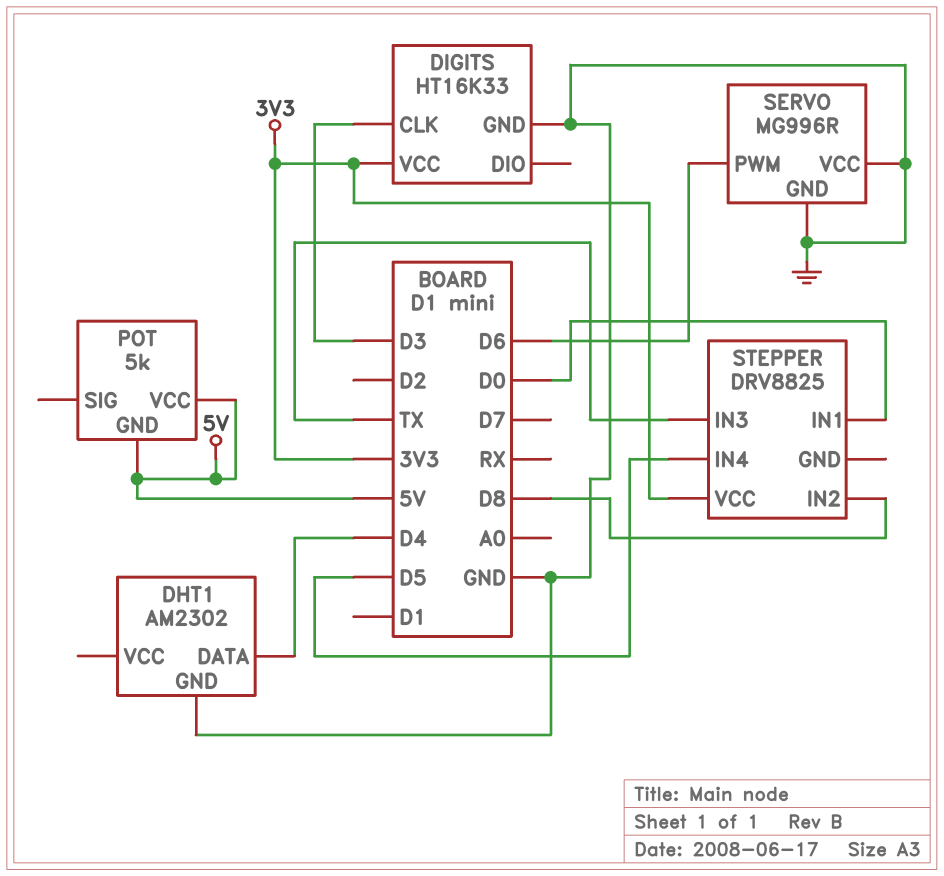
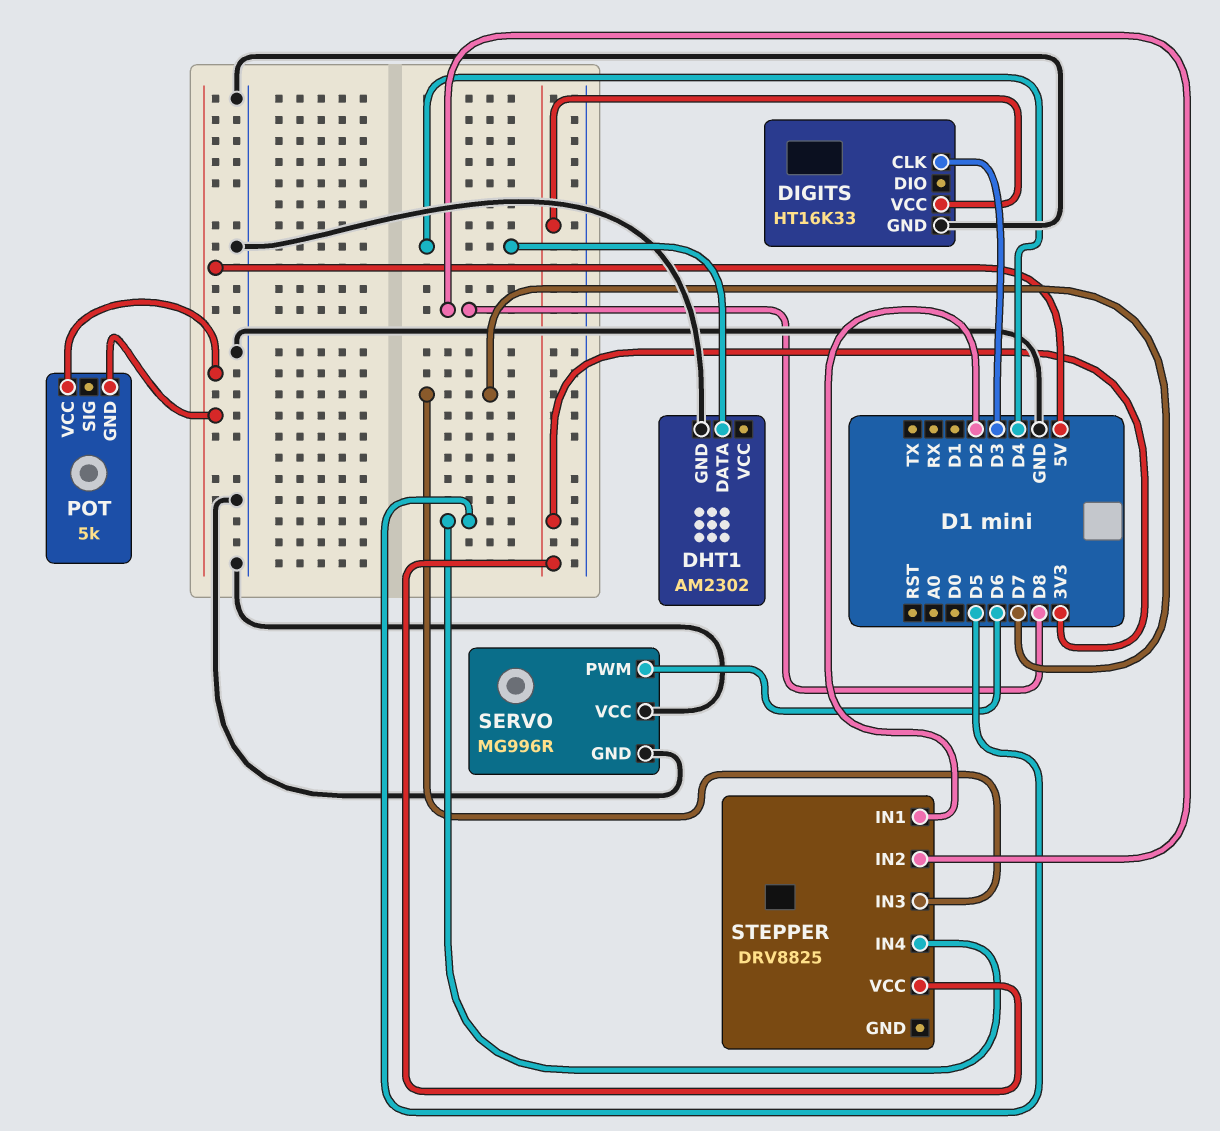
STEPPER pin IN1: D0 -> D2
STEPPER pin IN3: TX -> D7

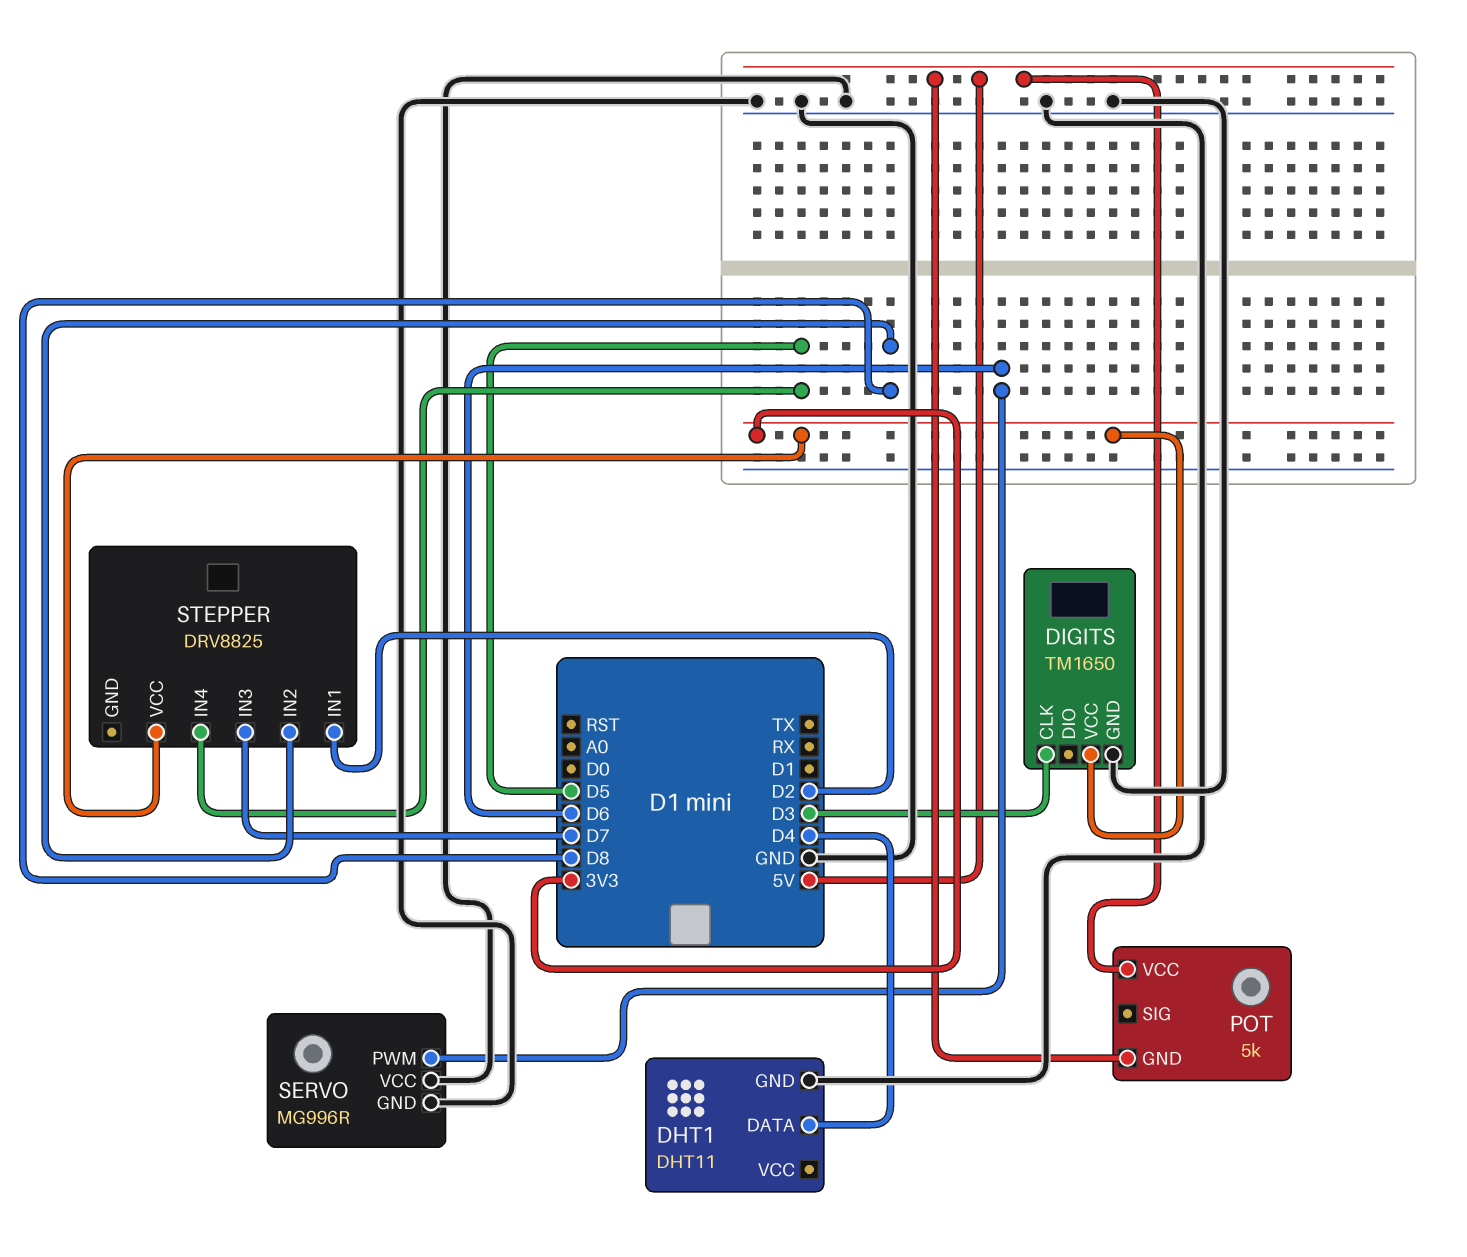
DHT1: AM2302 -> DHT11
DIGITS: HT16K33 -> TM1650

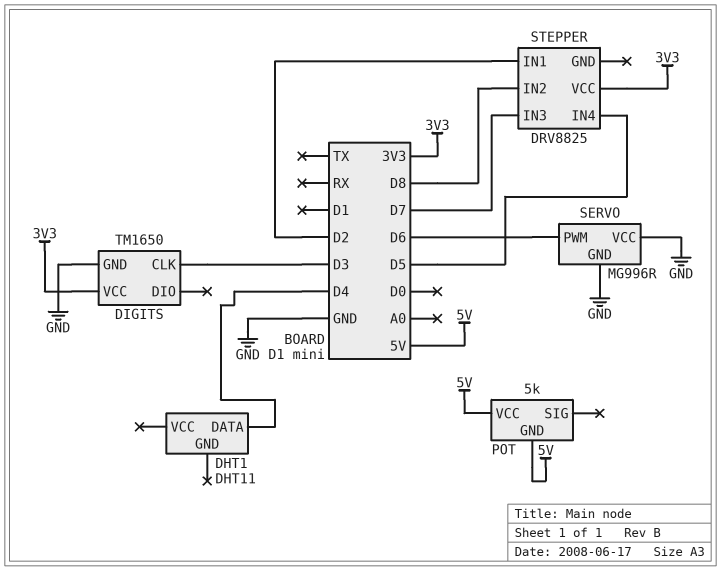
DHT1 pin GND: GND -> none

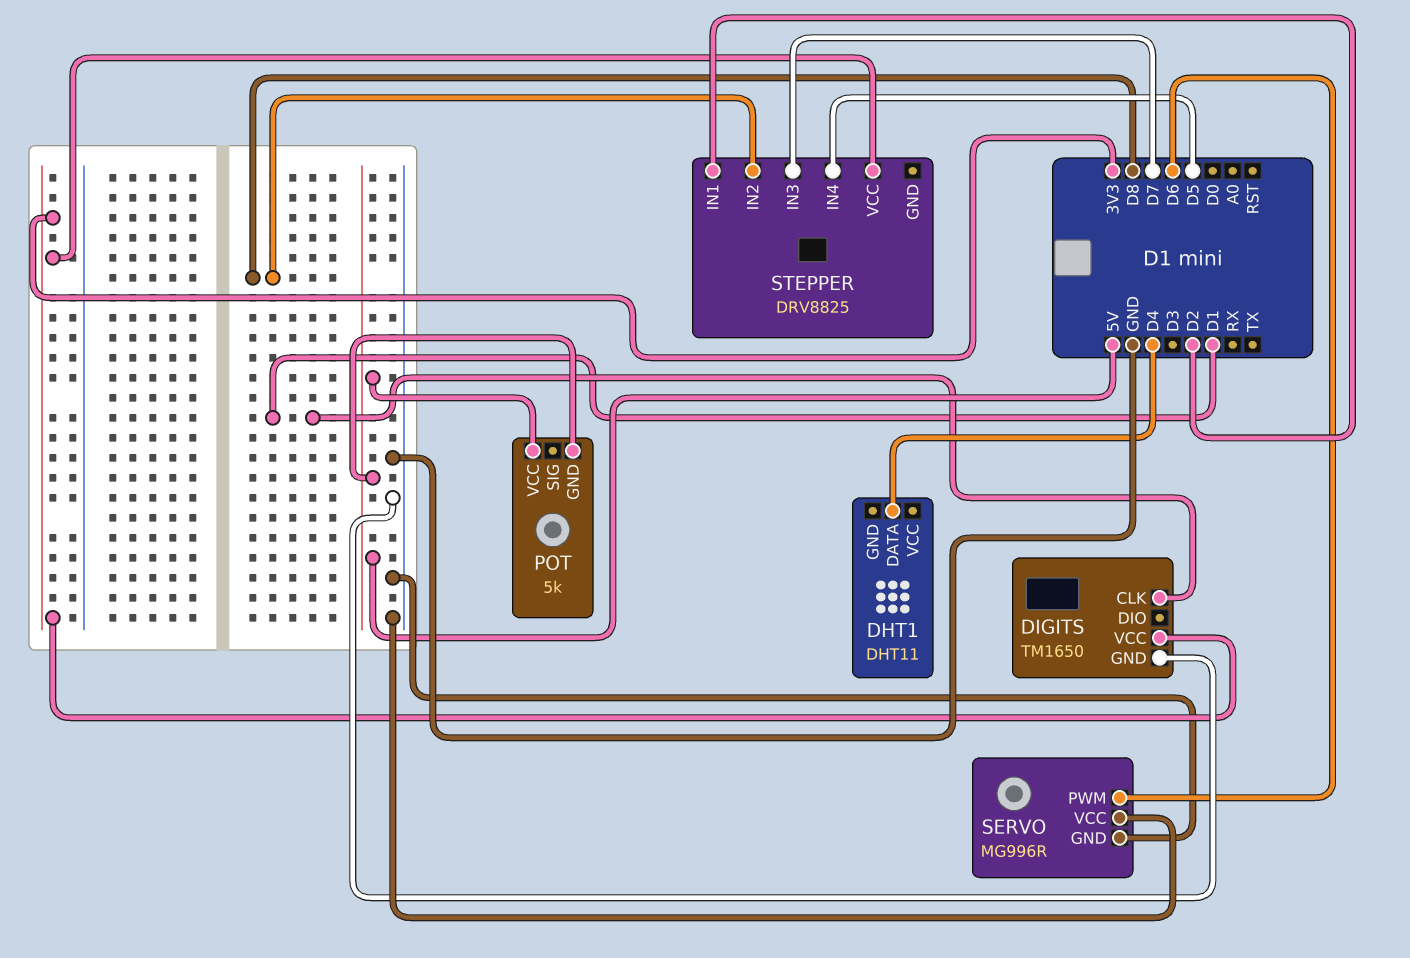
DIGITS pin CLK: D3 -> D1

